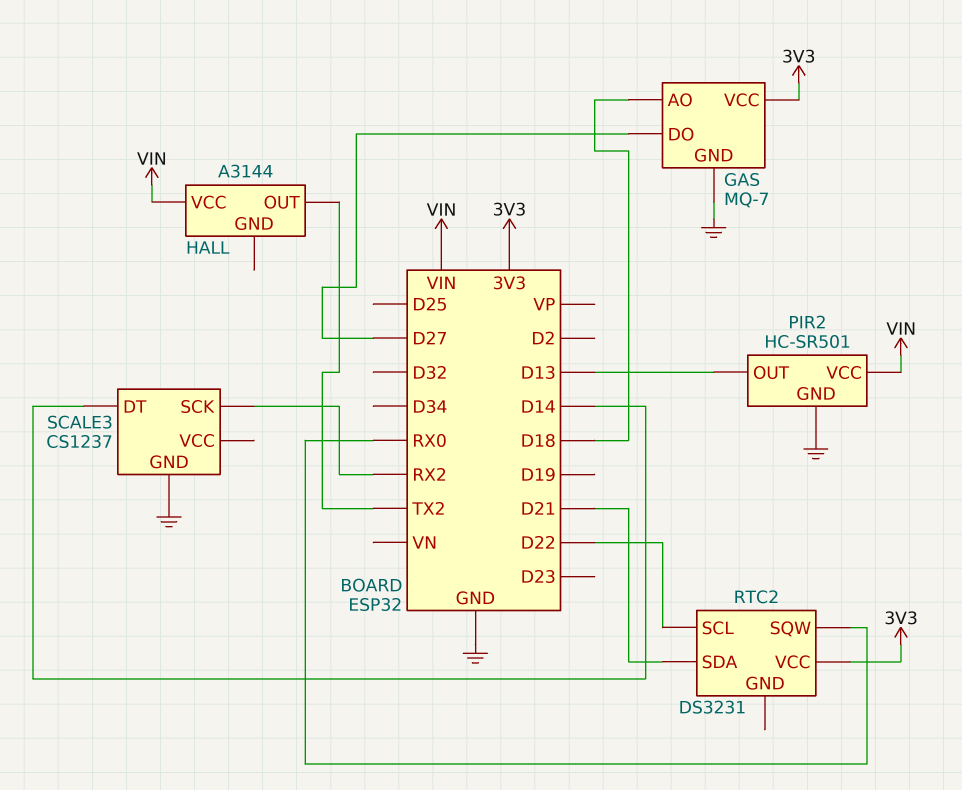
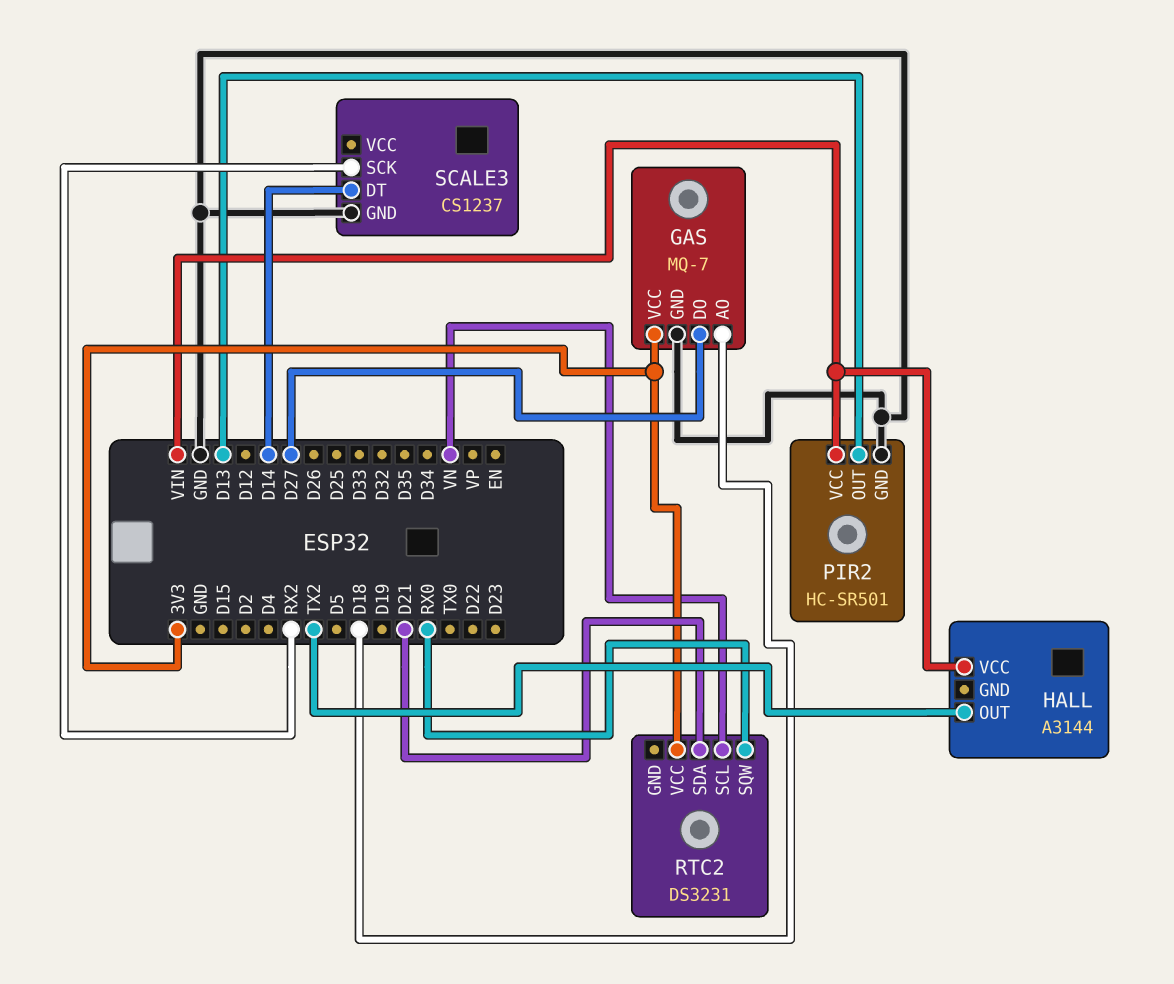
RTC2 pin SCL: D22 -> VN

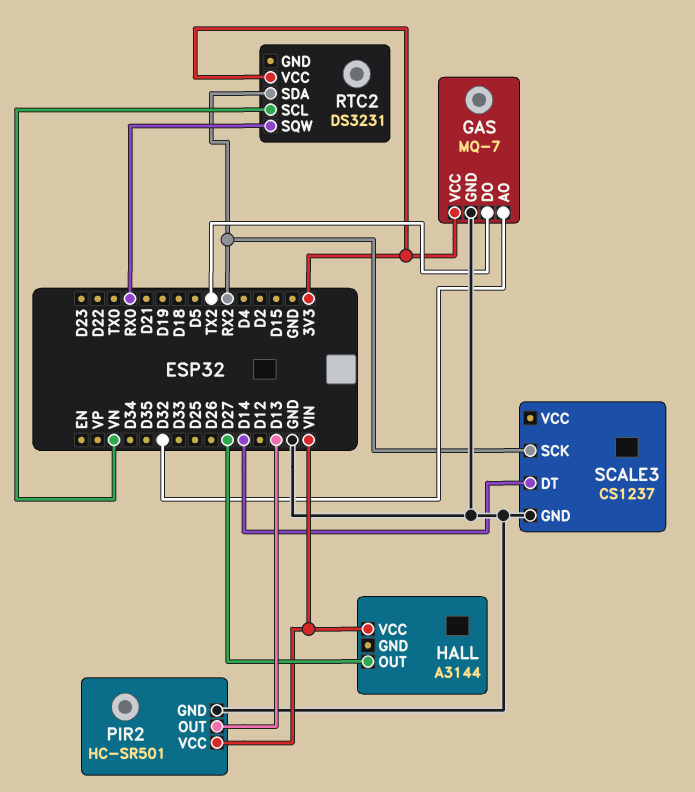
GAS pin AO: D18 -> D32
GAS pin DO: D27 -> TX2
HALL pin OUT: TX2 -> D27
RTC2 pin SDA: D21 -> RX2

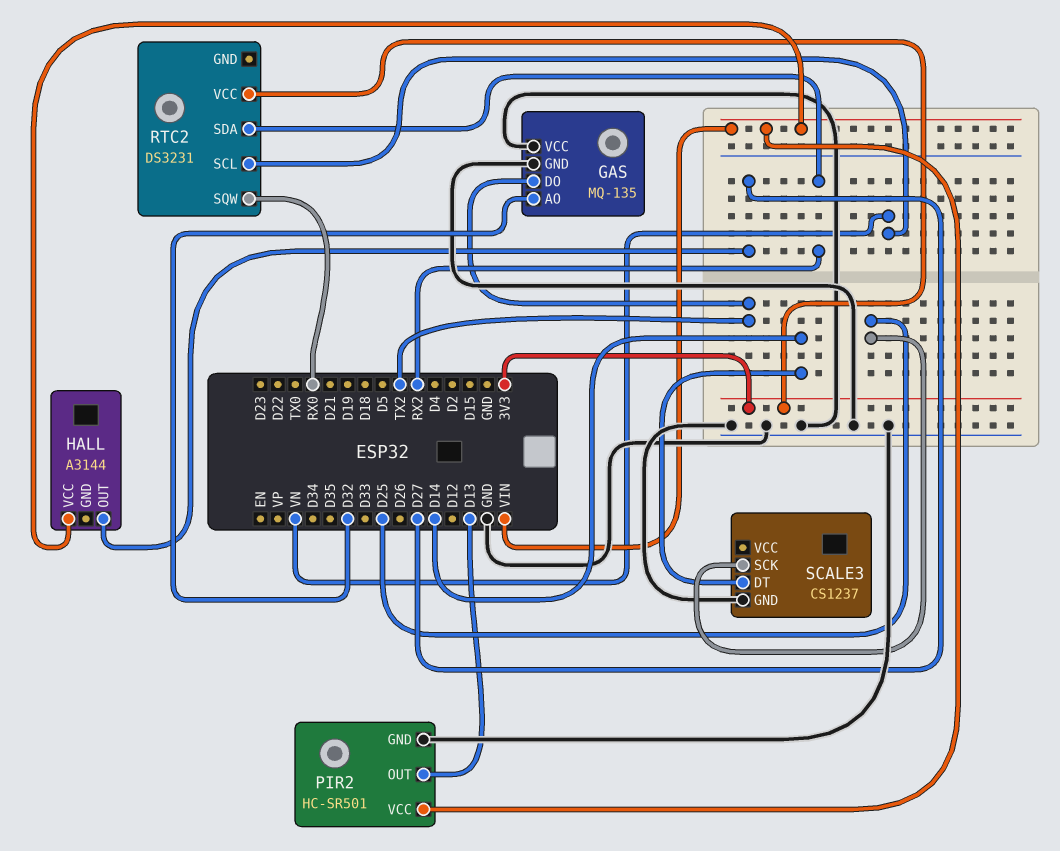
GAS: MQ-7 -> MQ-135
GAS pin VCC: 3V3 -> GND
SCALE3 pin SCK: RX2 -> D25

